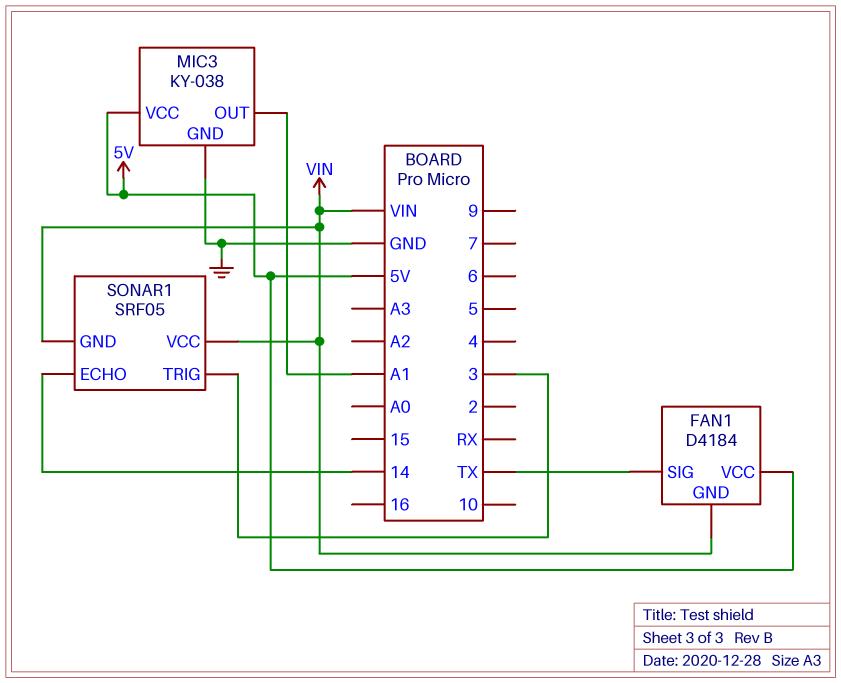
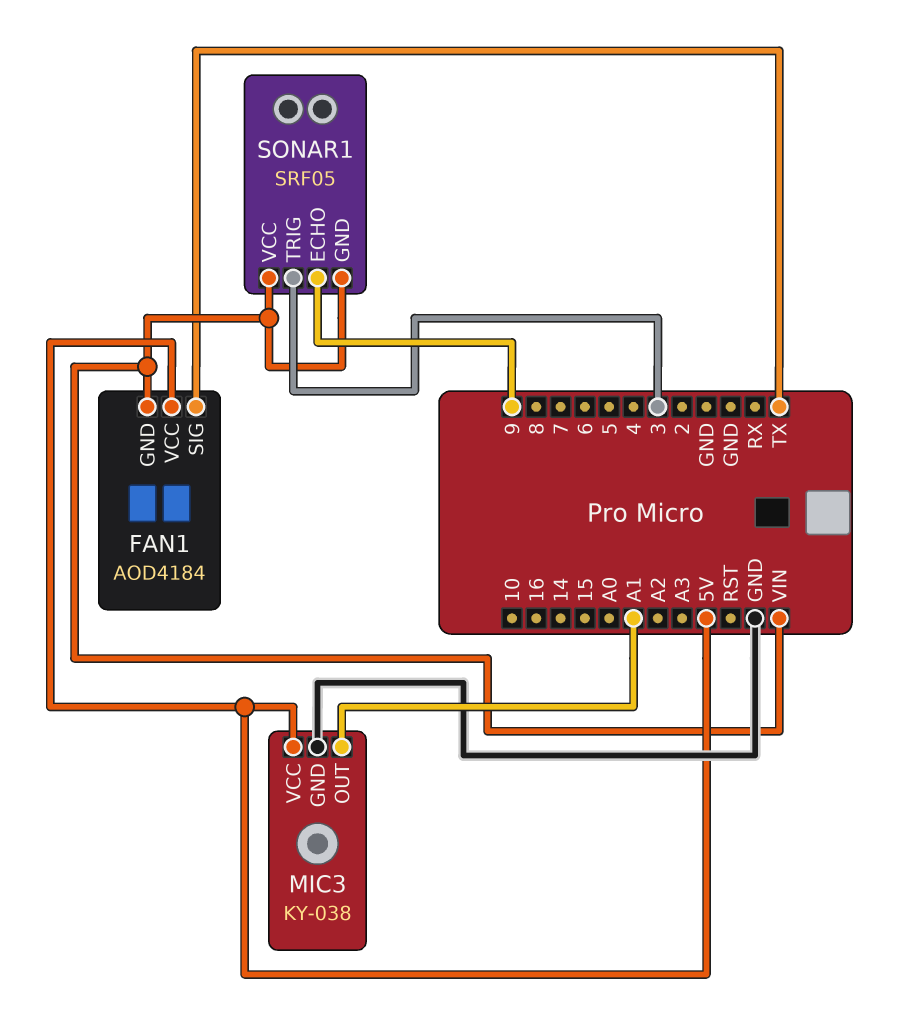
FAN1: D4184 -> AOD4184
SONAR1 pin ECHO: 14 -> 9

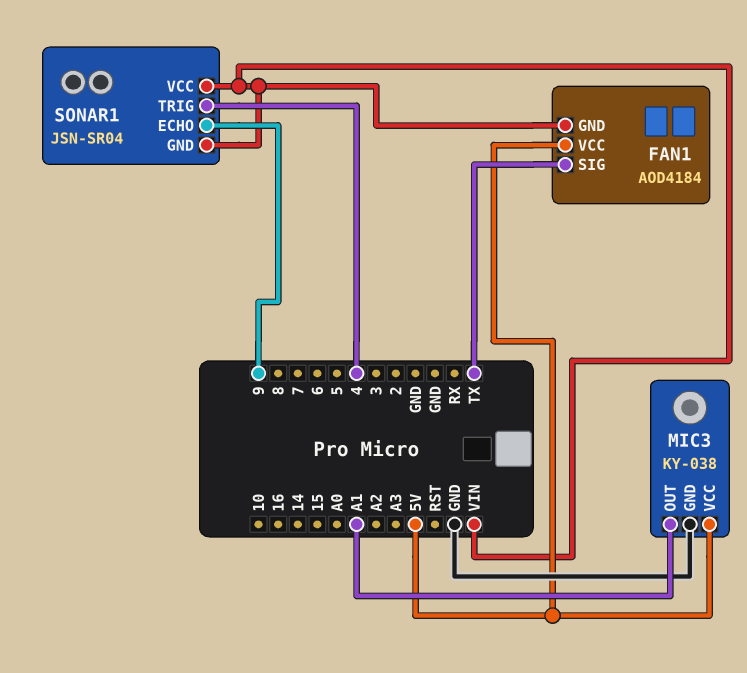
SONAR1: SRF05 -> JSN-SR04
SONAR1 pin TRIG: 3 -> 4

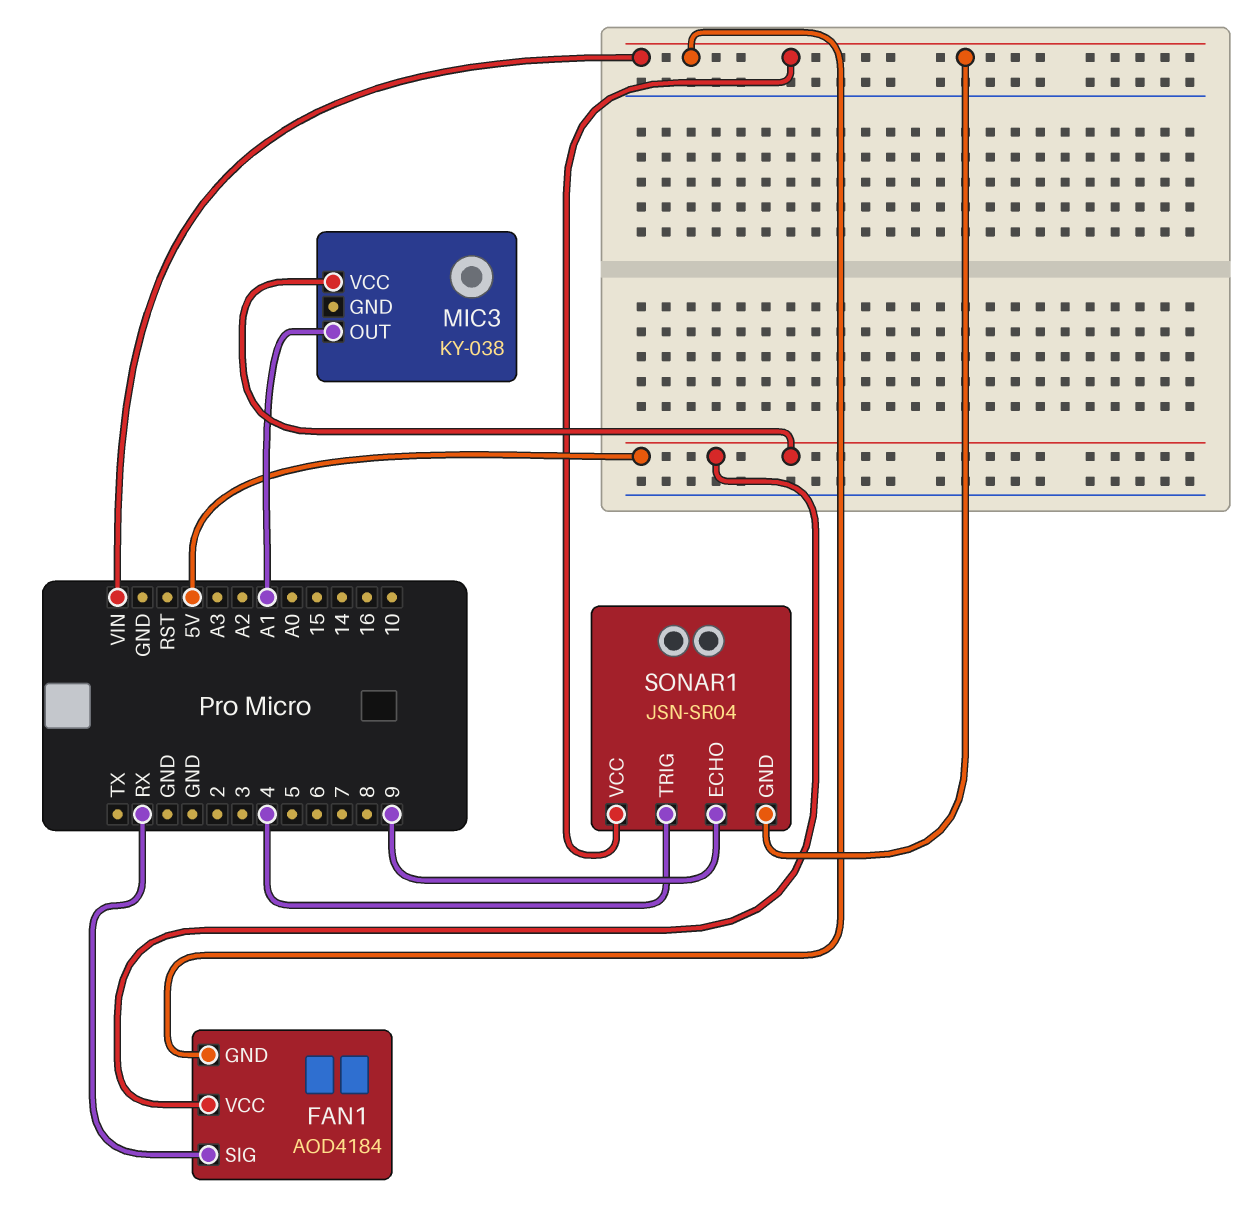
FAN1 pin SIG: TX -> RX
MIC3 pin GND: GND -> none

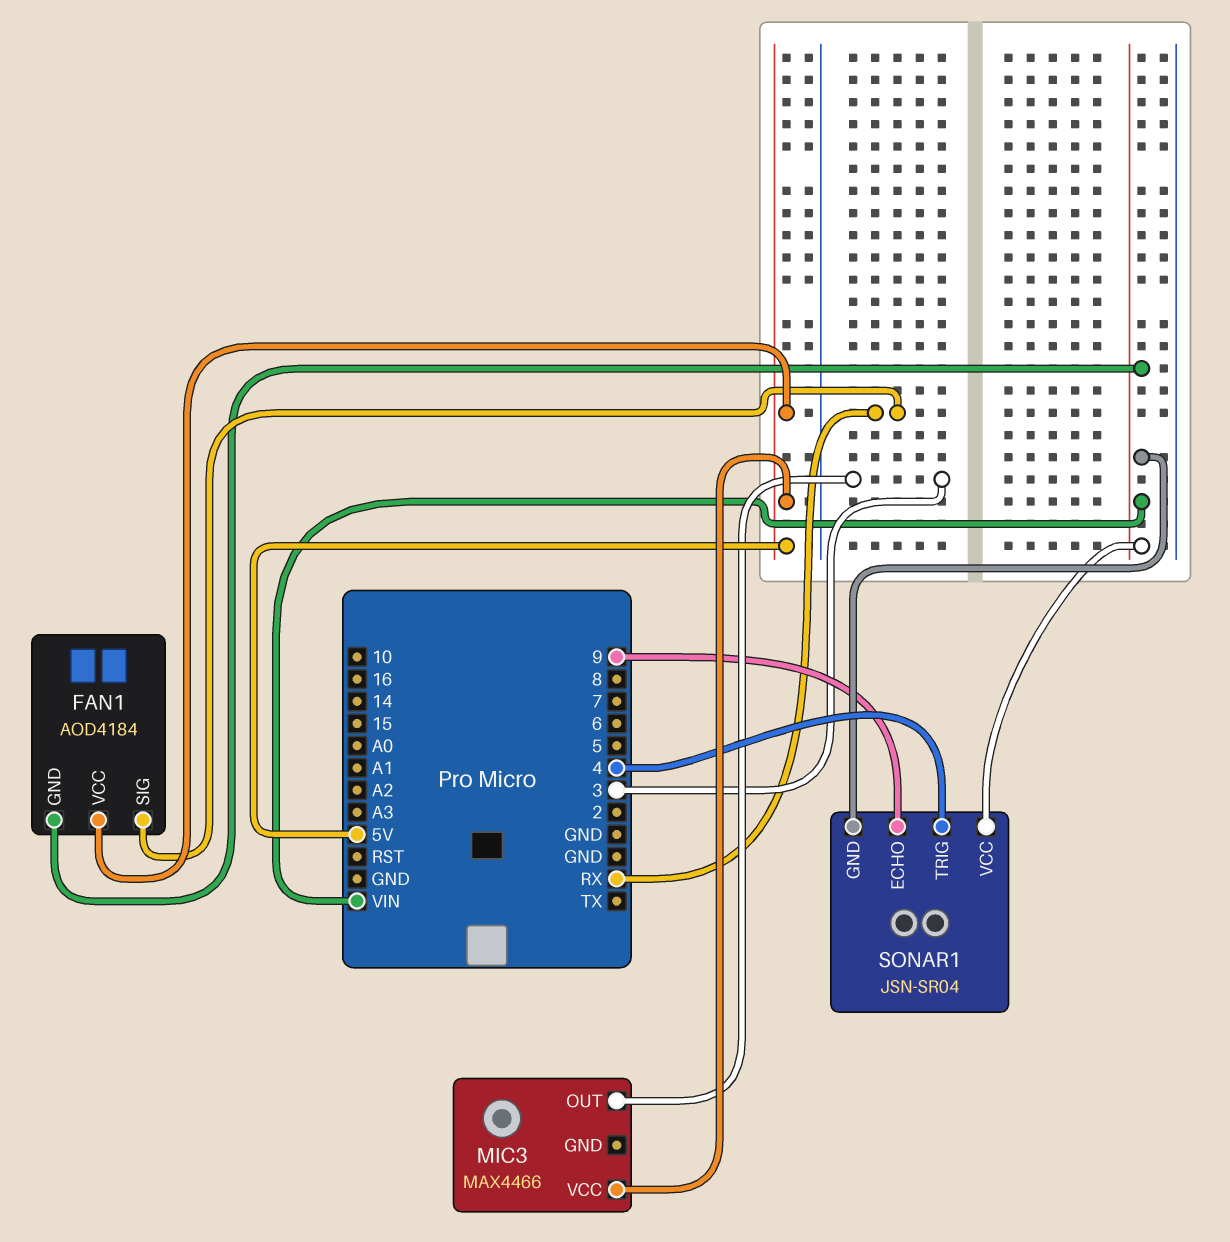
MIC3: KY-038 -> MAX4466
MIC3 pin OUT: A1 -> 3

